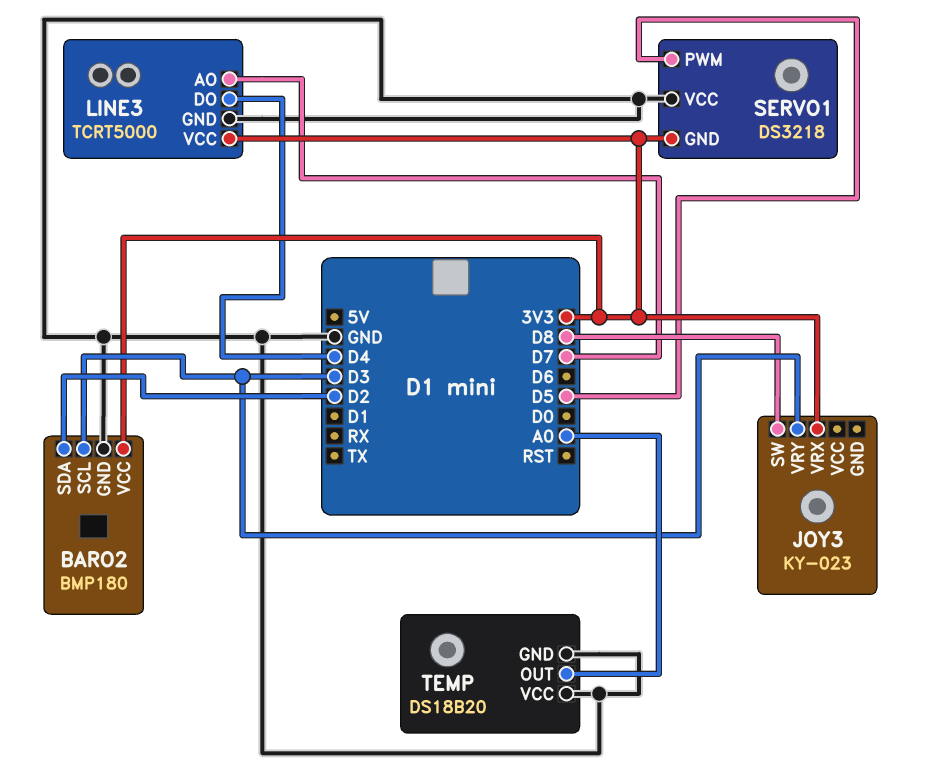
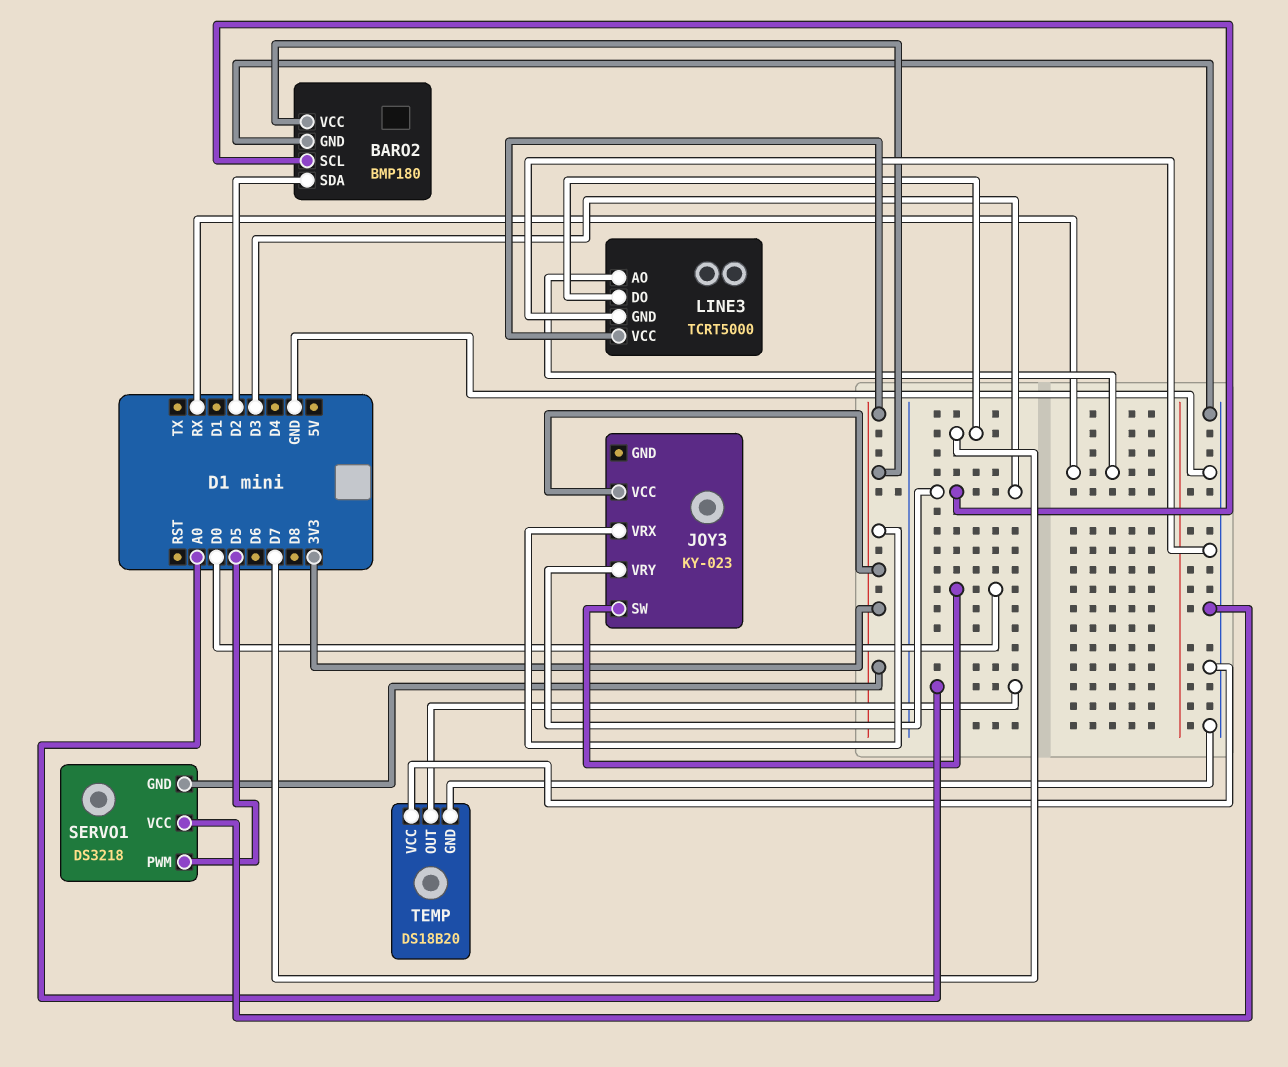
JOY3 pin SW: D8 -> D0
JOY3 pin VCC: none -> 3V3
LINE3 pin AO: D7 -> RX
LINE3 pin DO: D4 -> D7

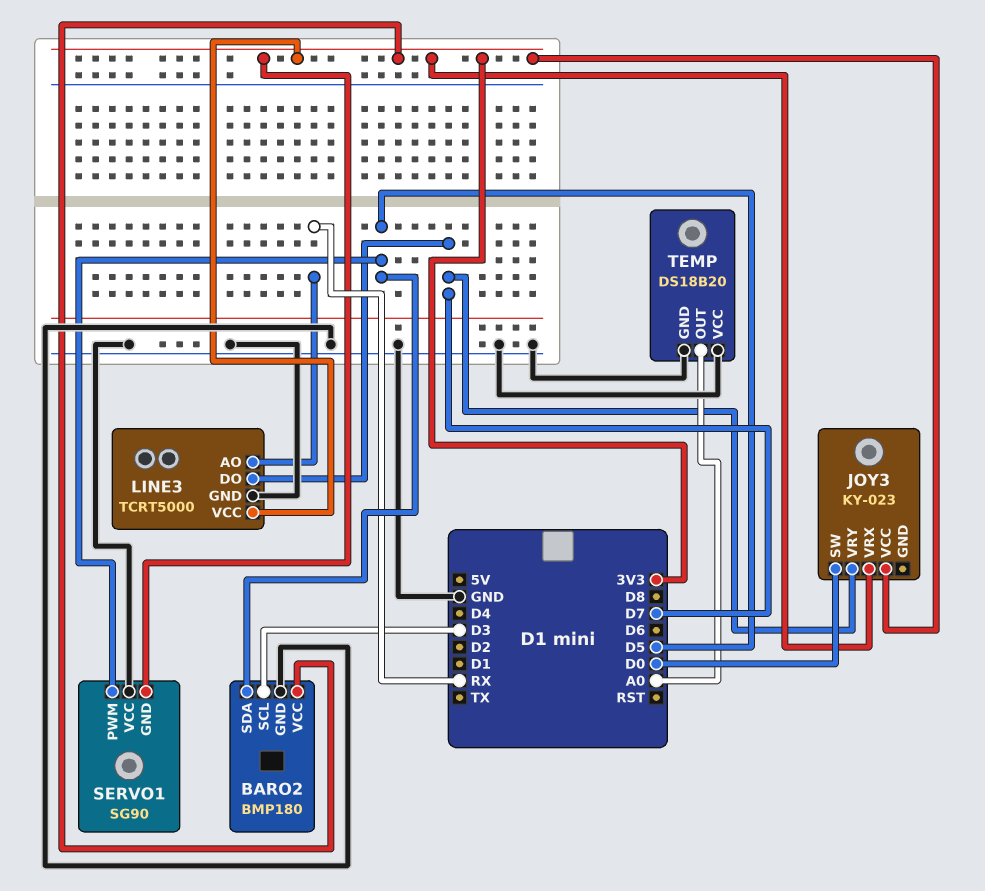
BARO2 pin SDA: D2 -> D5
JOY3 pin VRY: D3 -> D7
SERVO1: DS3218 -> SG90

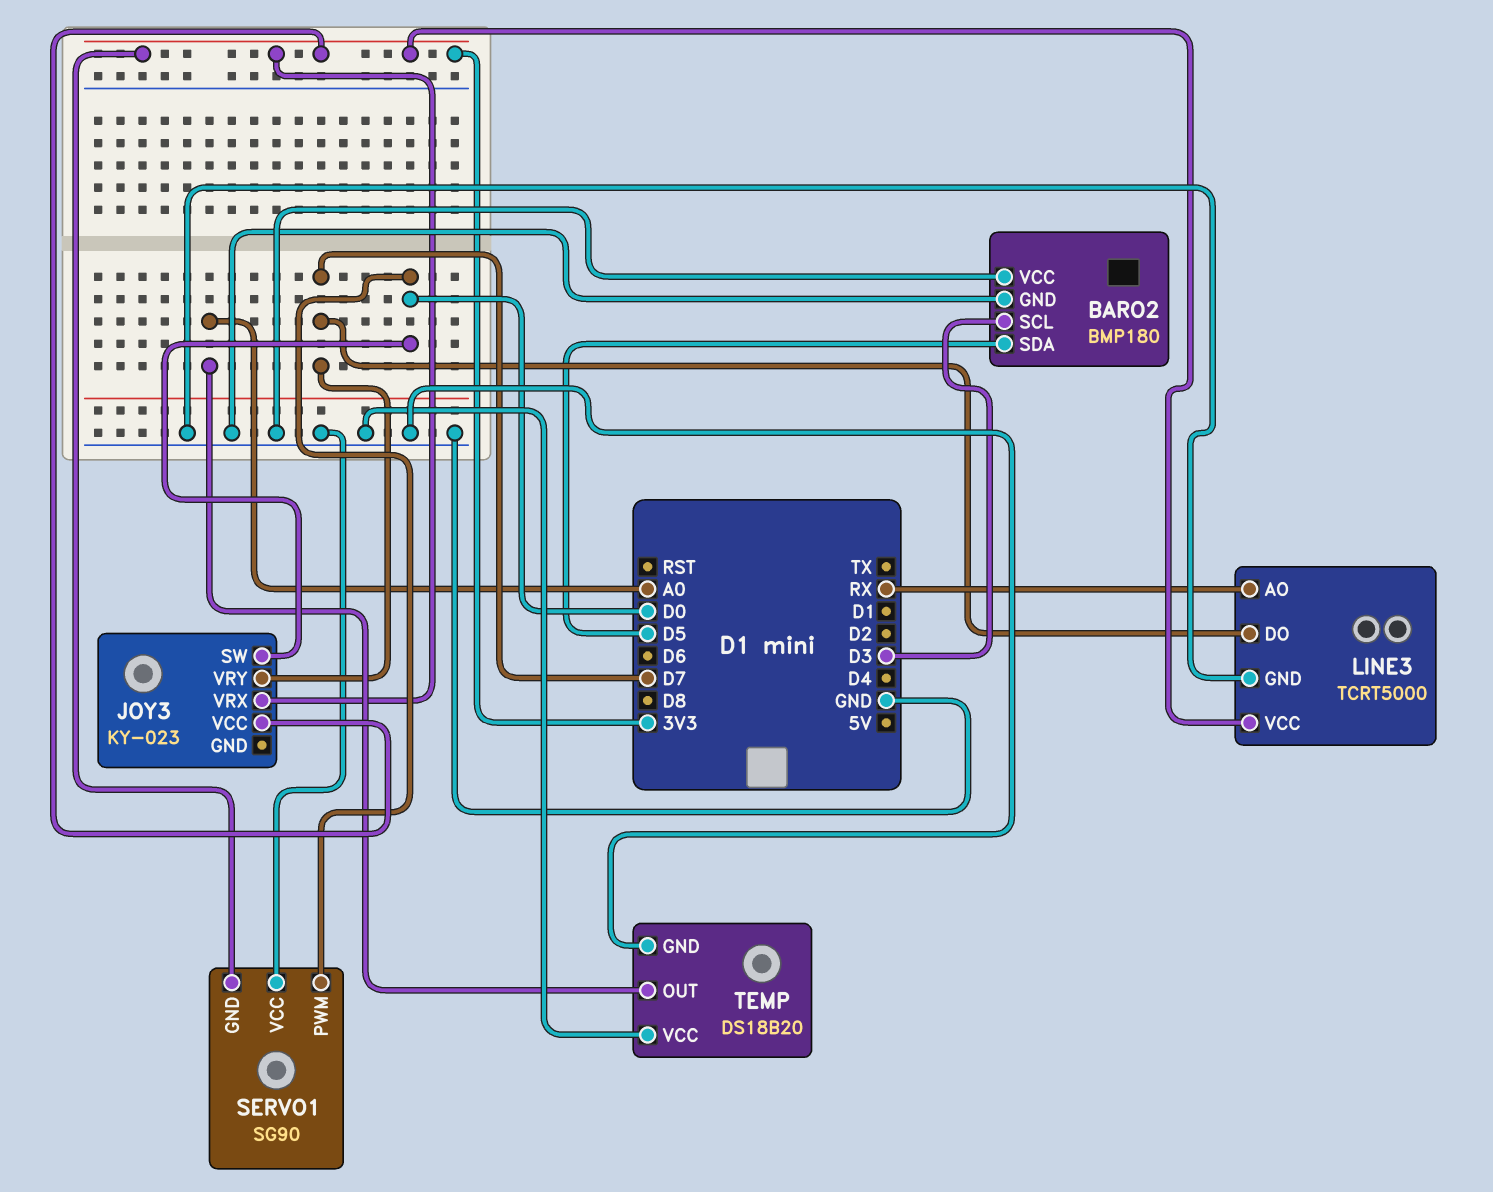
BARO2 pin VCC: 3V3 -> GND
SERVO1 pin PWM: D5 -> D0

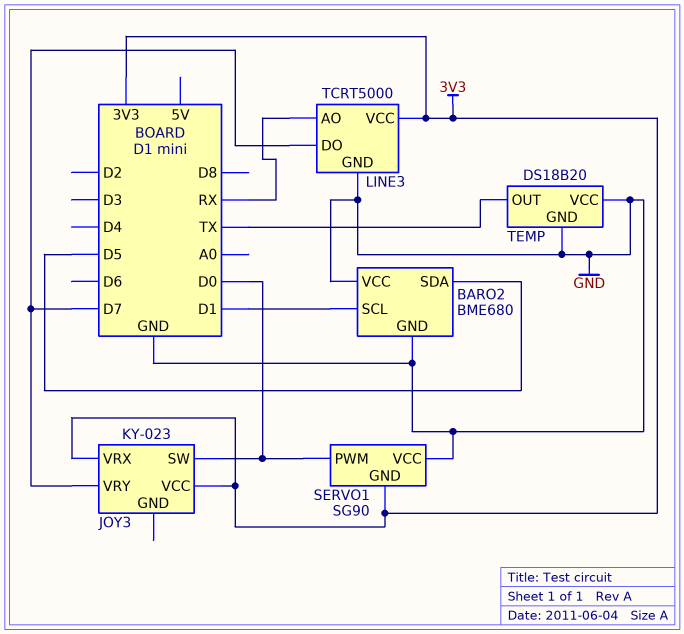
BARO2: BMP180 -> BME680
BARO2 pin SCL: D3 -> D1
TEMP pin OUT: A0 -> TX

